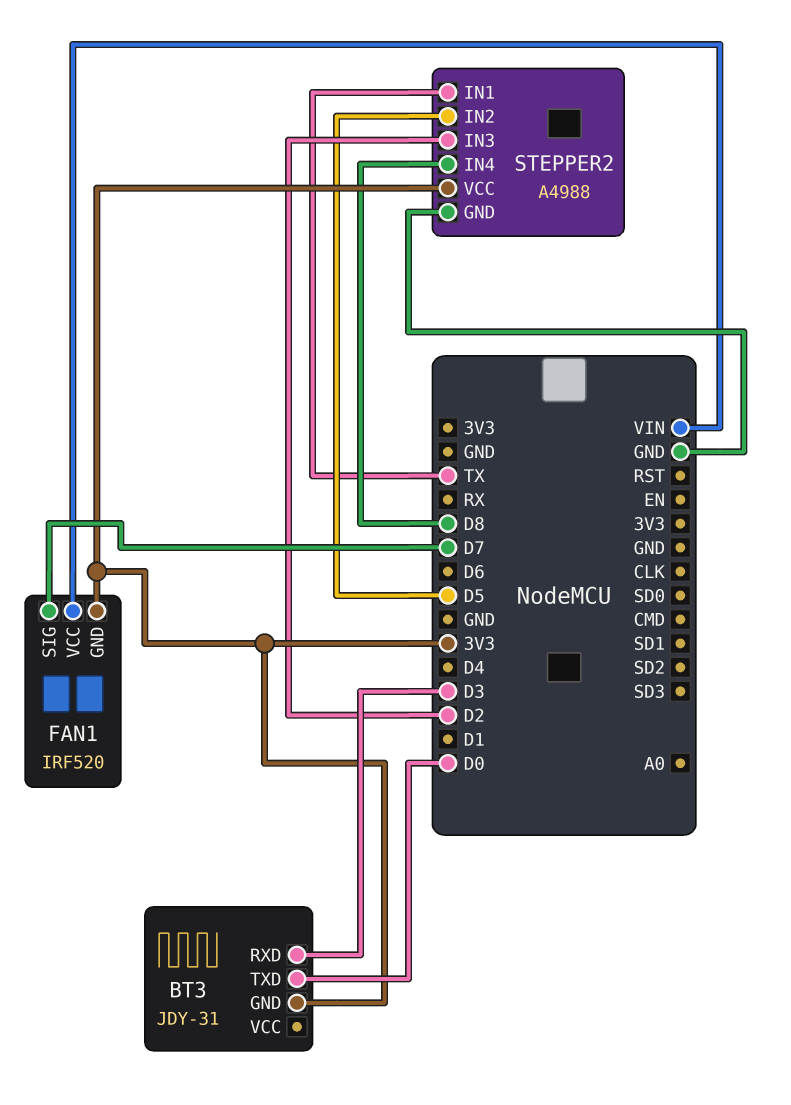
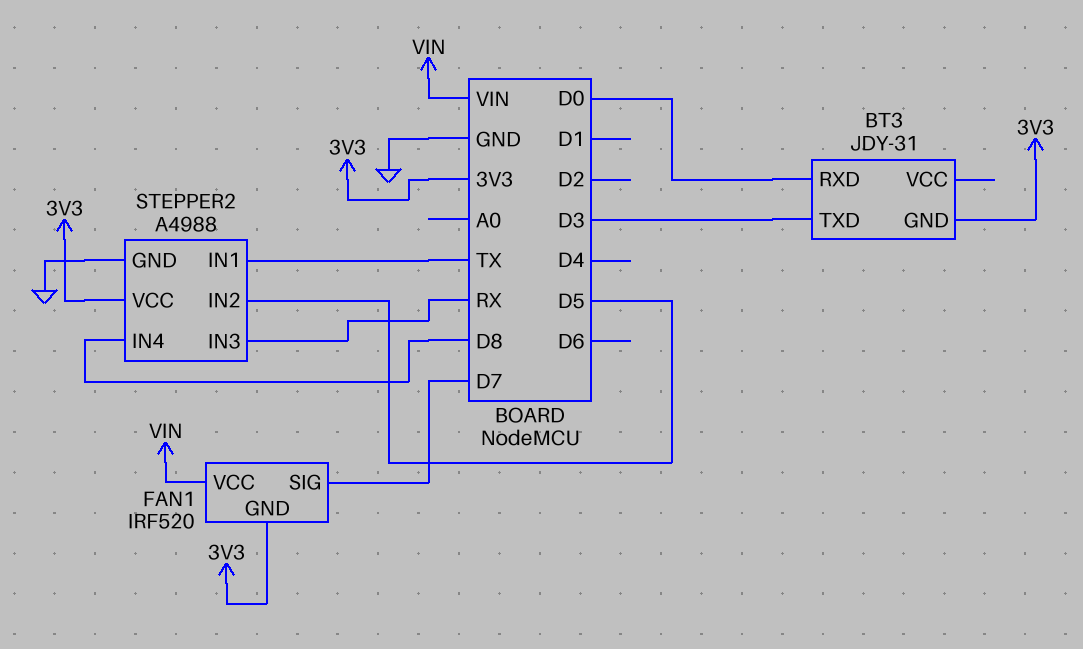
BT3 pin RXD: D3 -> D0
BT3 pin TXD: D0 -> D3
STEPPER2 pin IN3: D2 -> RX

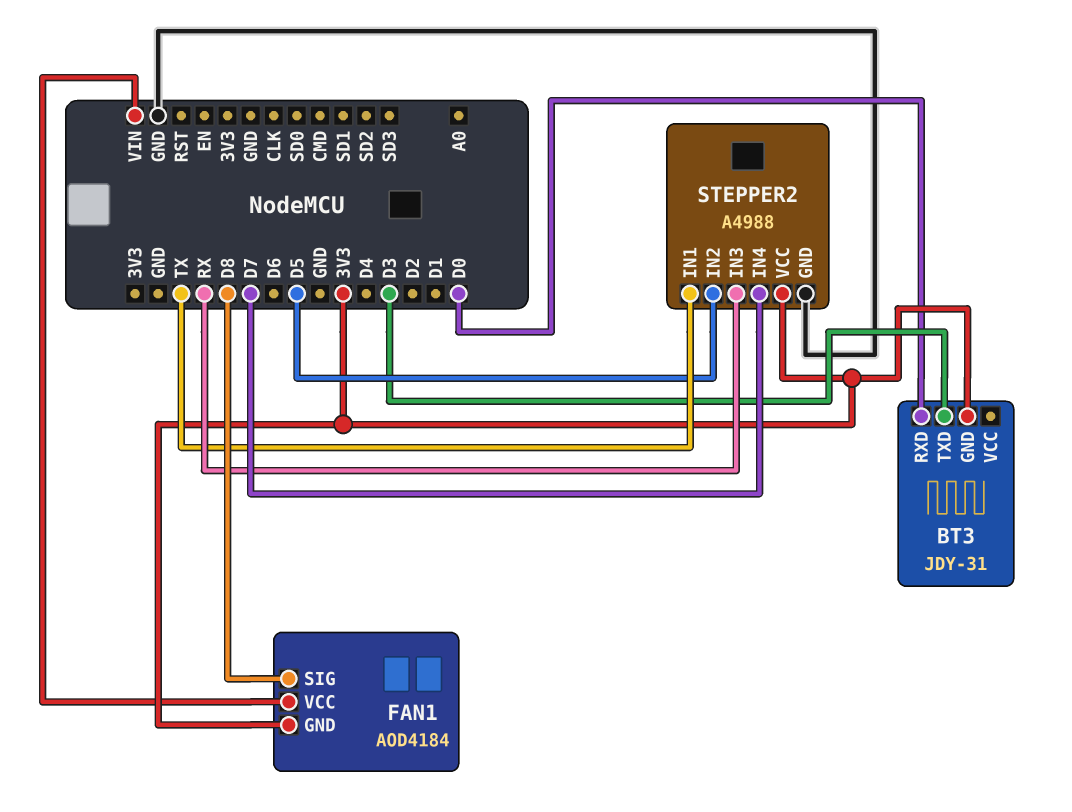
FAN1: IRF520 -> AOD4184
FAN1 pin SIG: D7 -> D8
STEPPER2 pin IN4: D8 -> D7

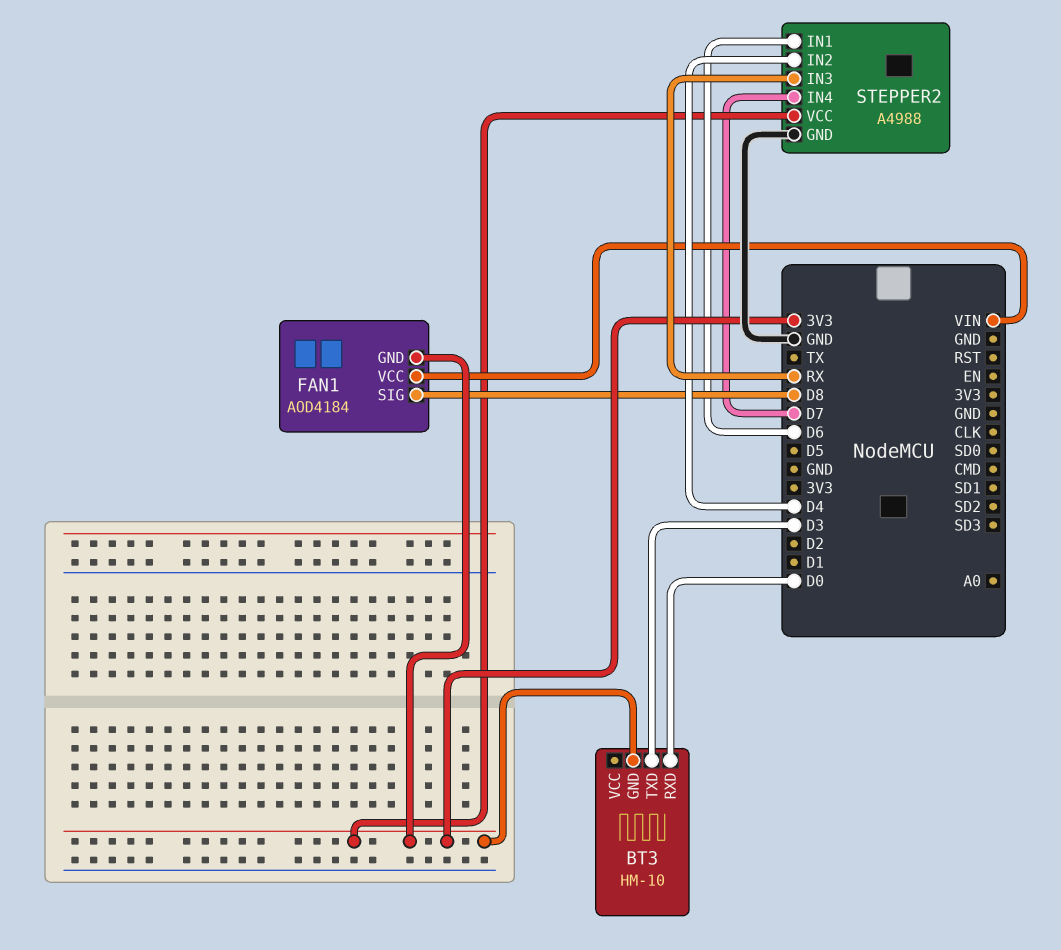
BT3: JDY-31 -> HM-10
STEPPER2 pin IN1: TX -> D6
STEPPER2 pin IN2: D5 -> D4

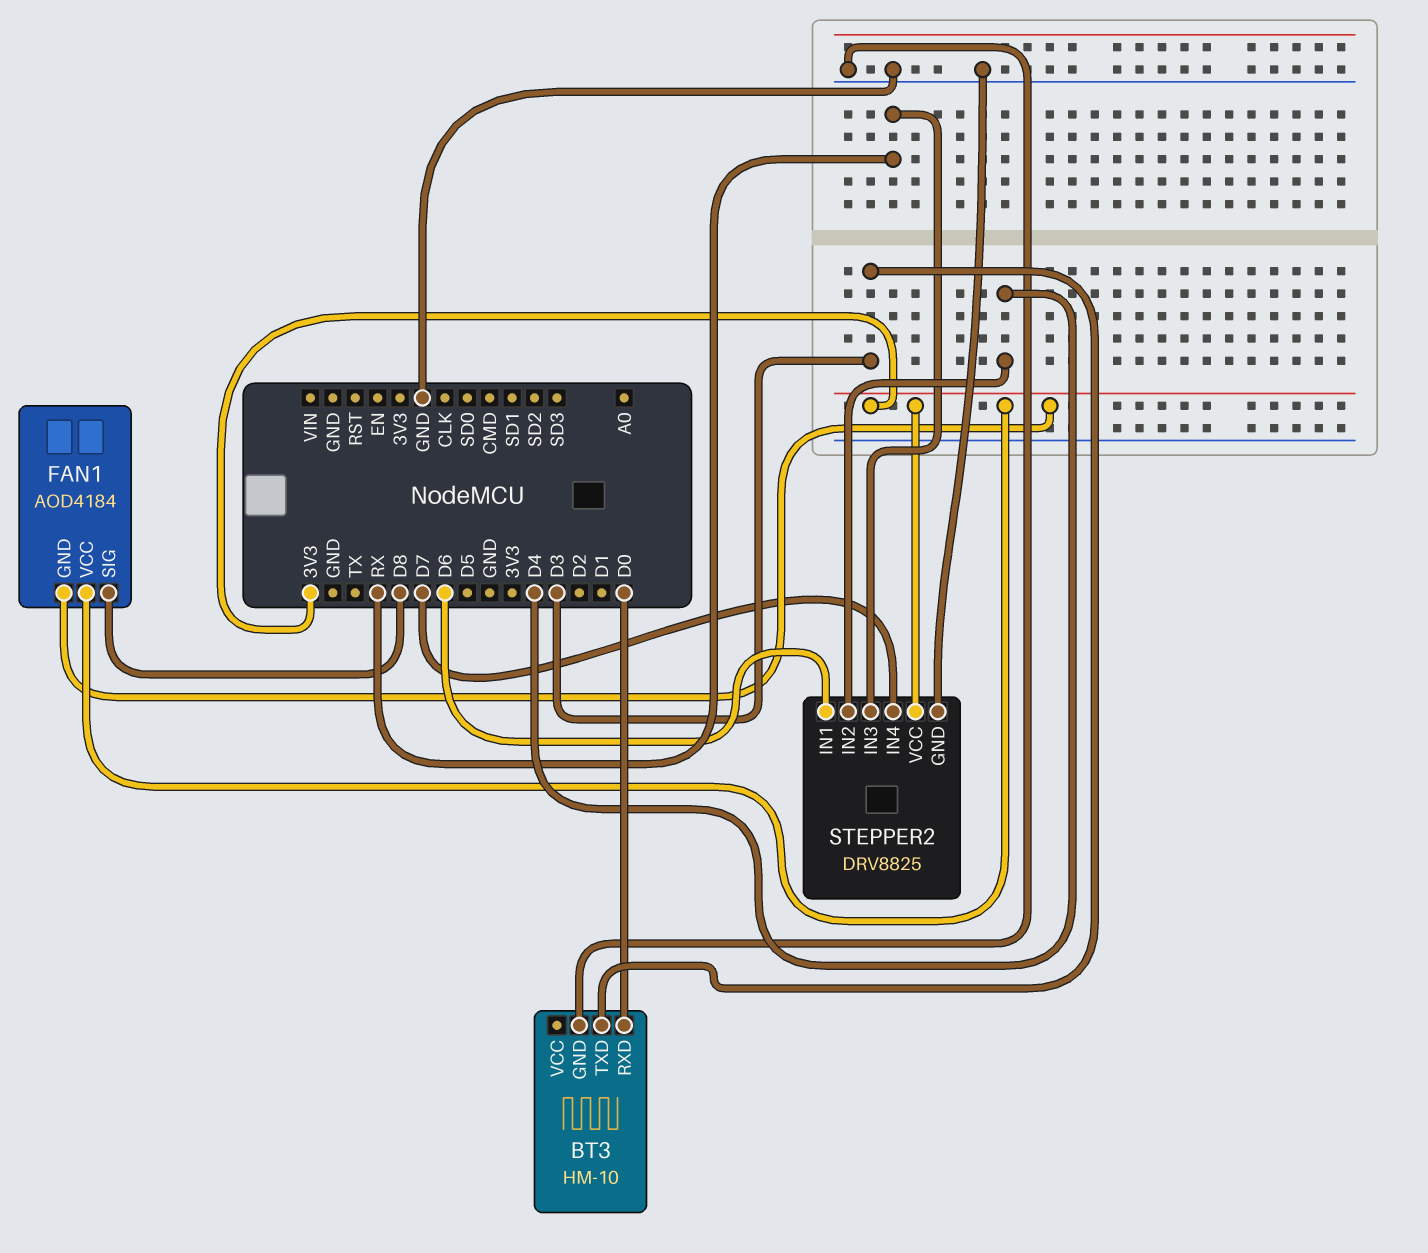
BT3 pin GND: 3V3 -> GND
FAN1 pin VCC: VIN -> 3V3
STEPPER2: A4988 -> DRV8825

